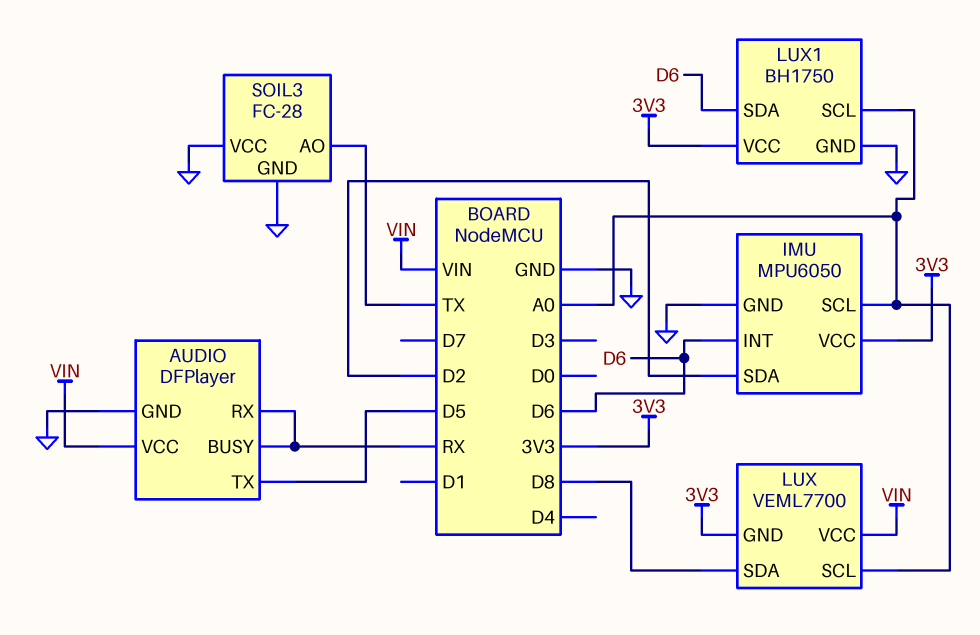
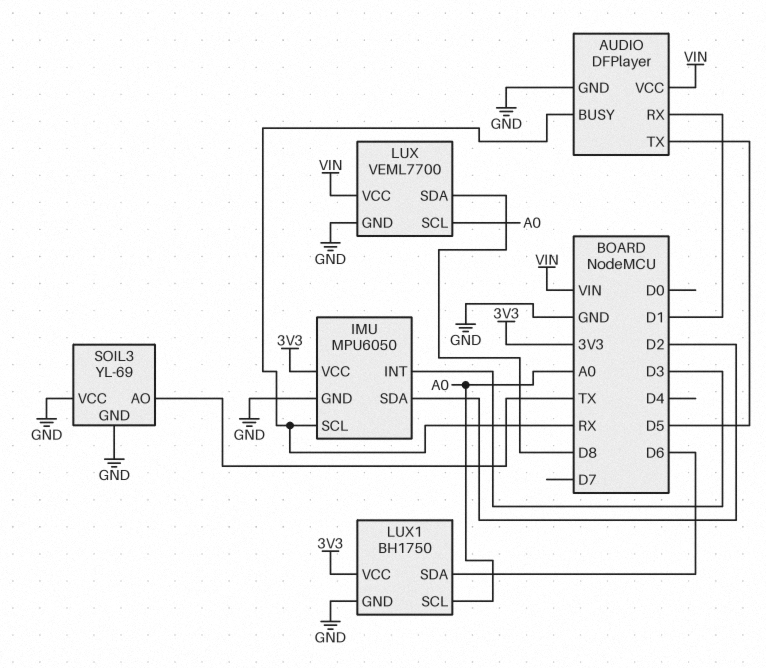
AUDIO pin RX: RX -> D1
IMU pin INT: D6 -> D3
IMU pin SCL: A0 -> RX
LUX pin GND: 3V3 -> GND
SOIL3: FC-28 -> YL-69

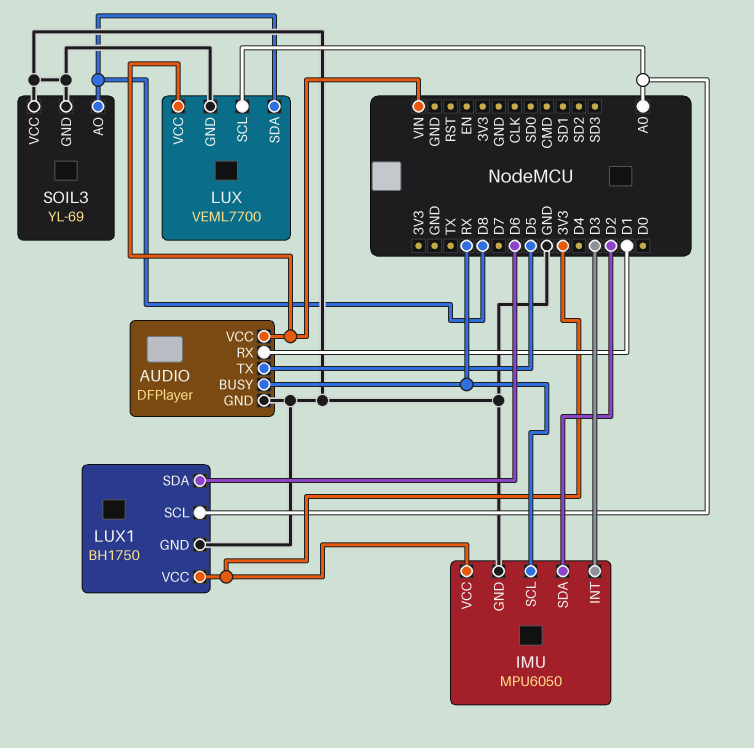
SOIL3 pin AO: TX -> D8

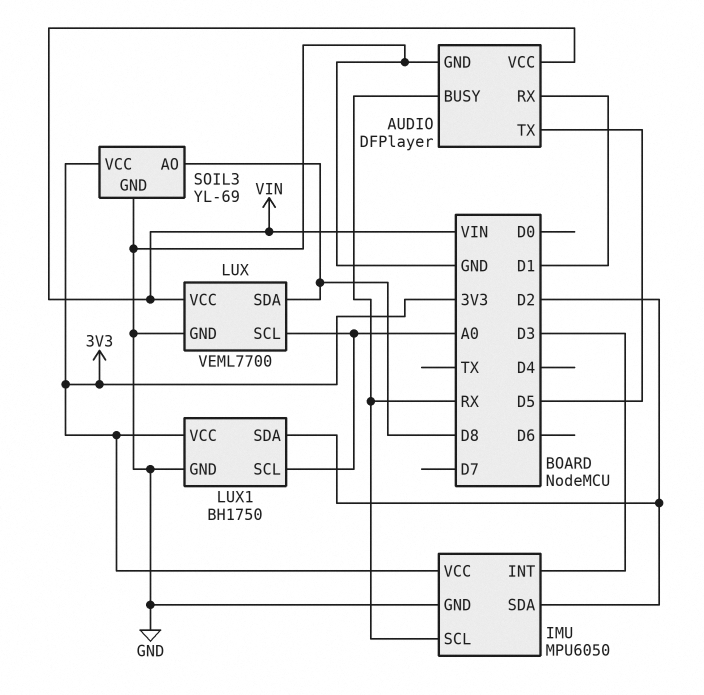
LUX1 pin SDA: D6 -> D2
SOIL3 pin VCC: GND -> 3V3

